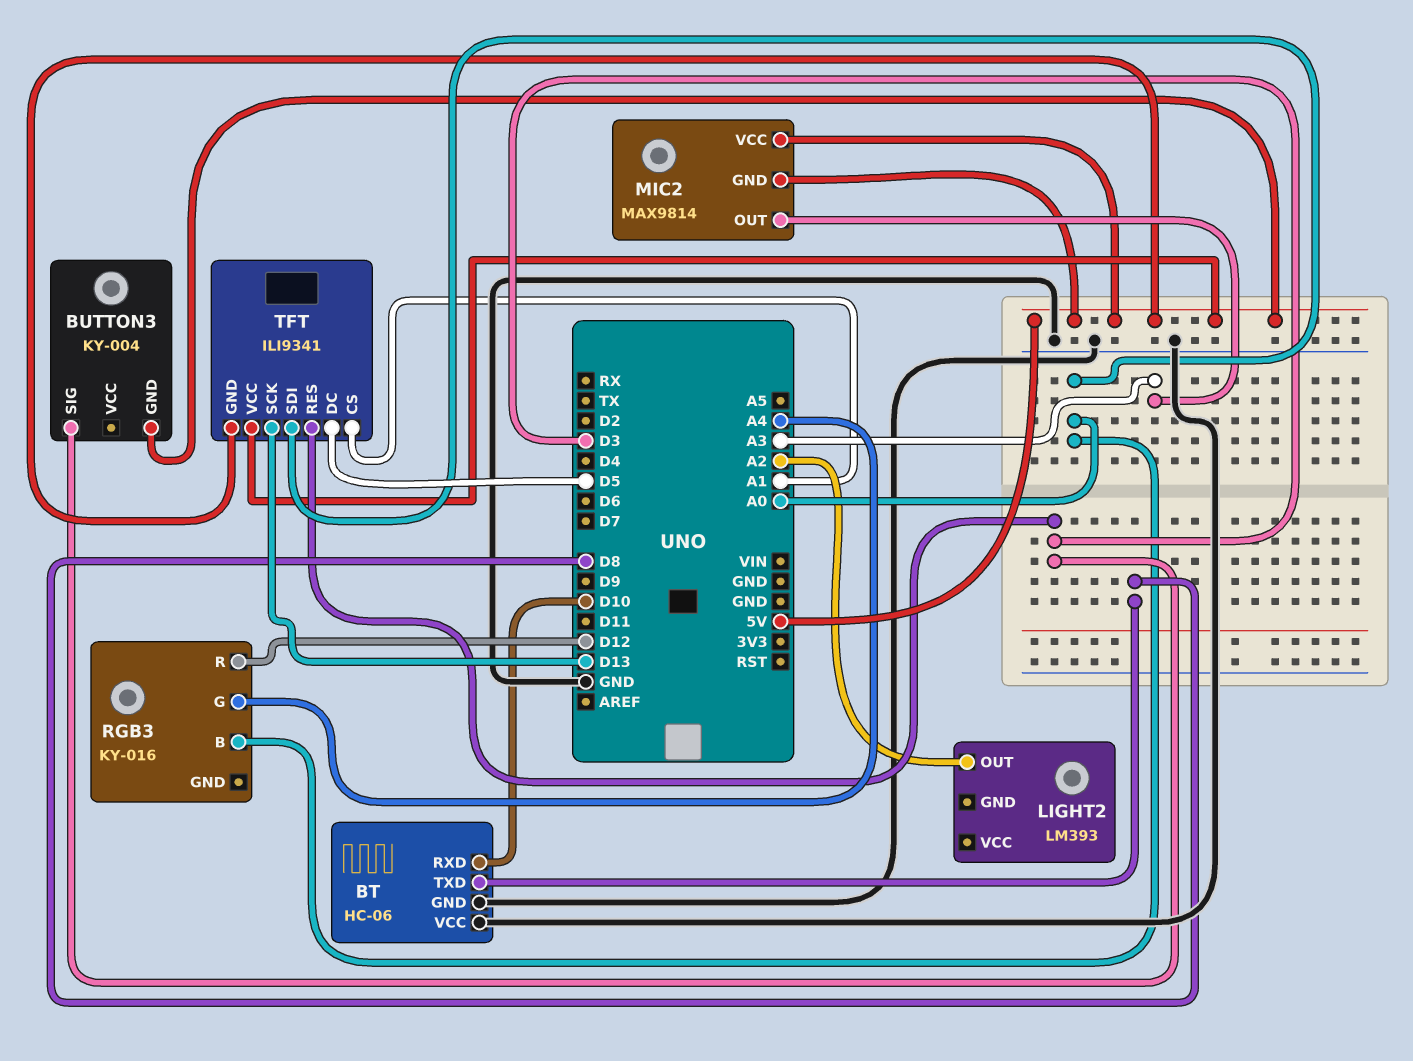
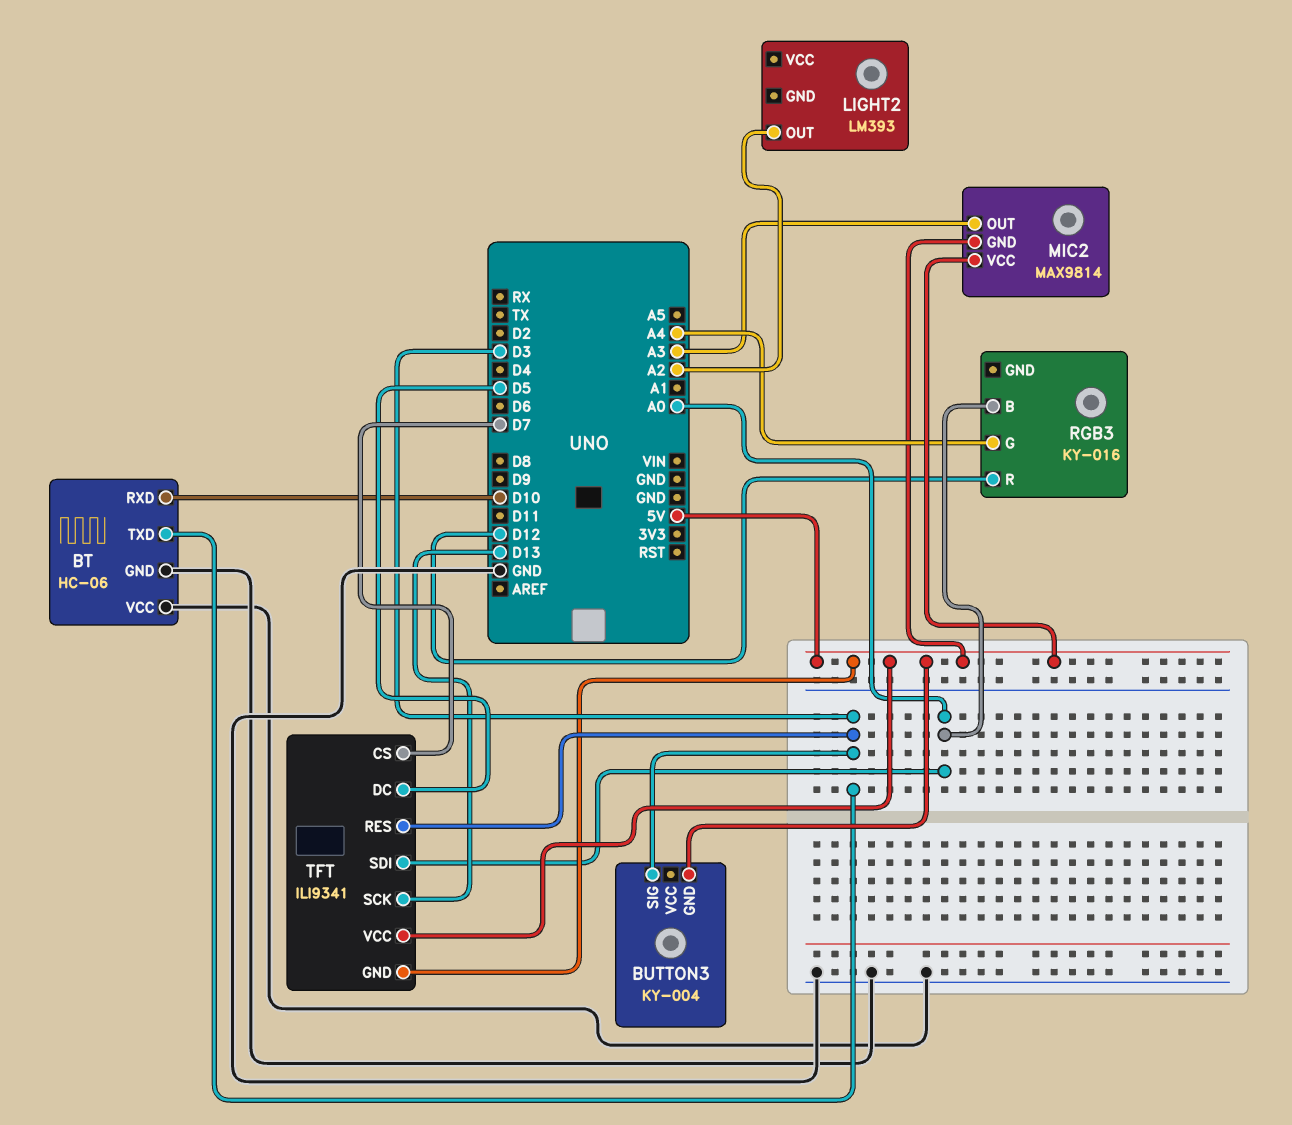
BT pin TXD: D8 -> D3
TFT pin CS: A1 -> D7

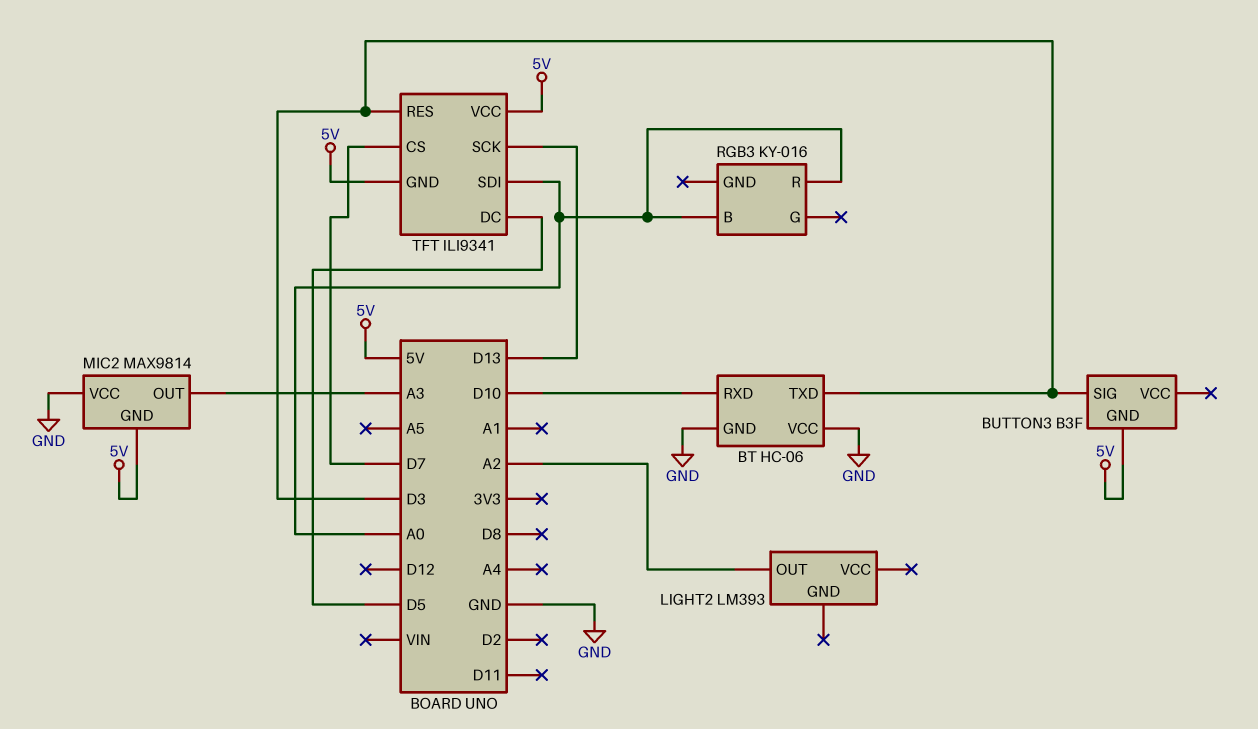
BUTTON3: KY-004 -> B3F
MIC2 pin VCC: 5V -> GND
RGB3 pin G: A4 -> none
RGB3 pin R: D12 -> A0

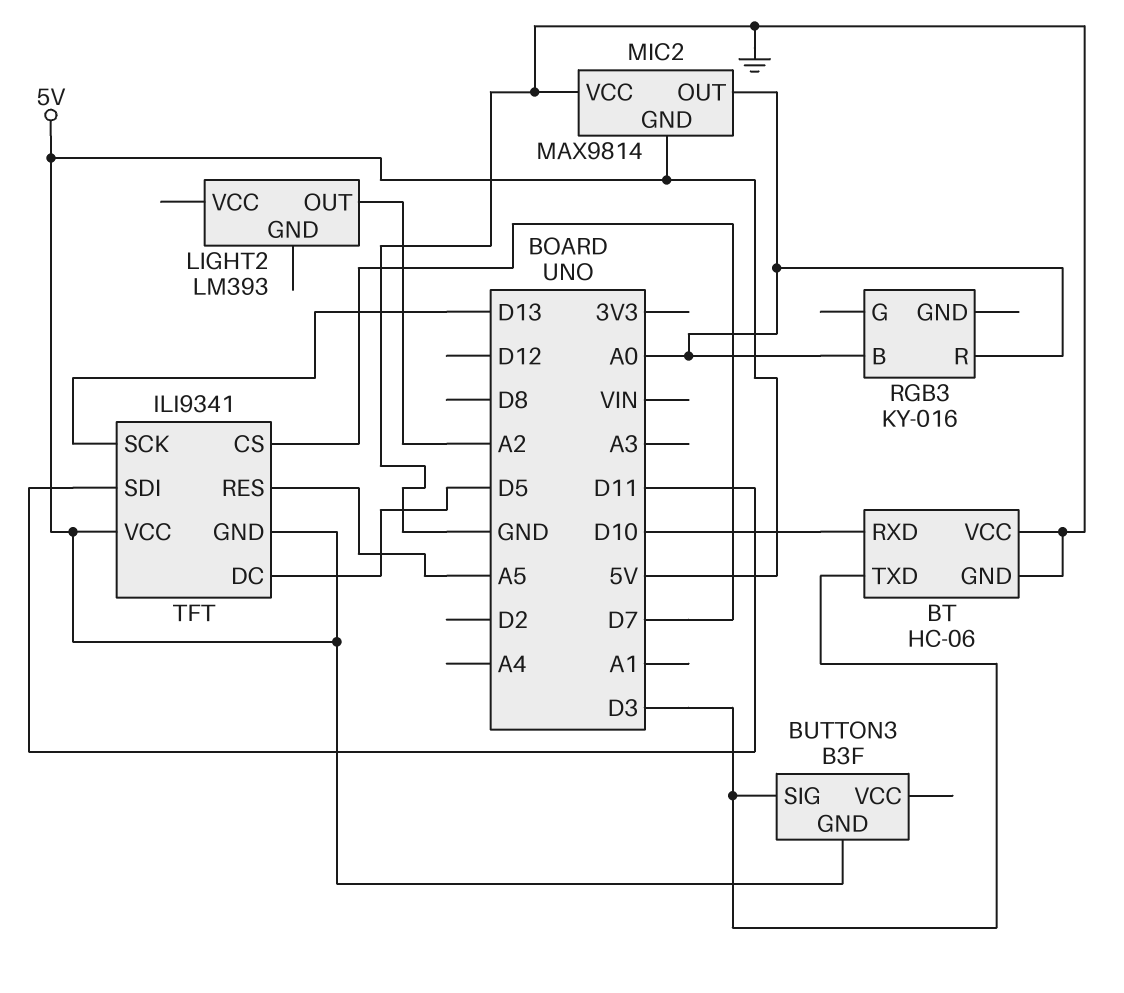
MIC2 pin OUT: A3 -> A0
TFT pin RES: D3 -> A5
TFT pin SDI: A0 -> D11

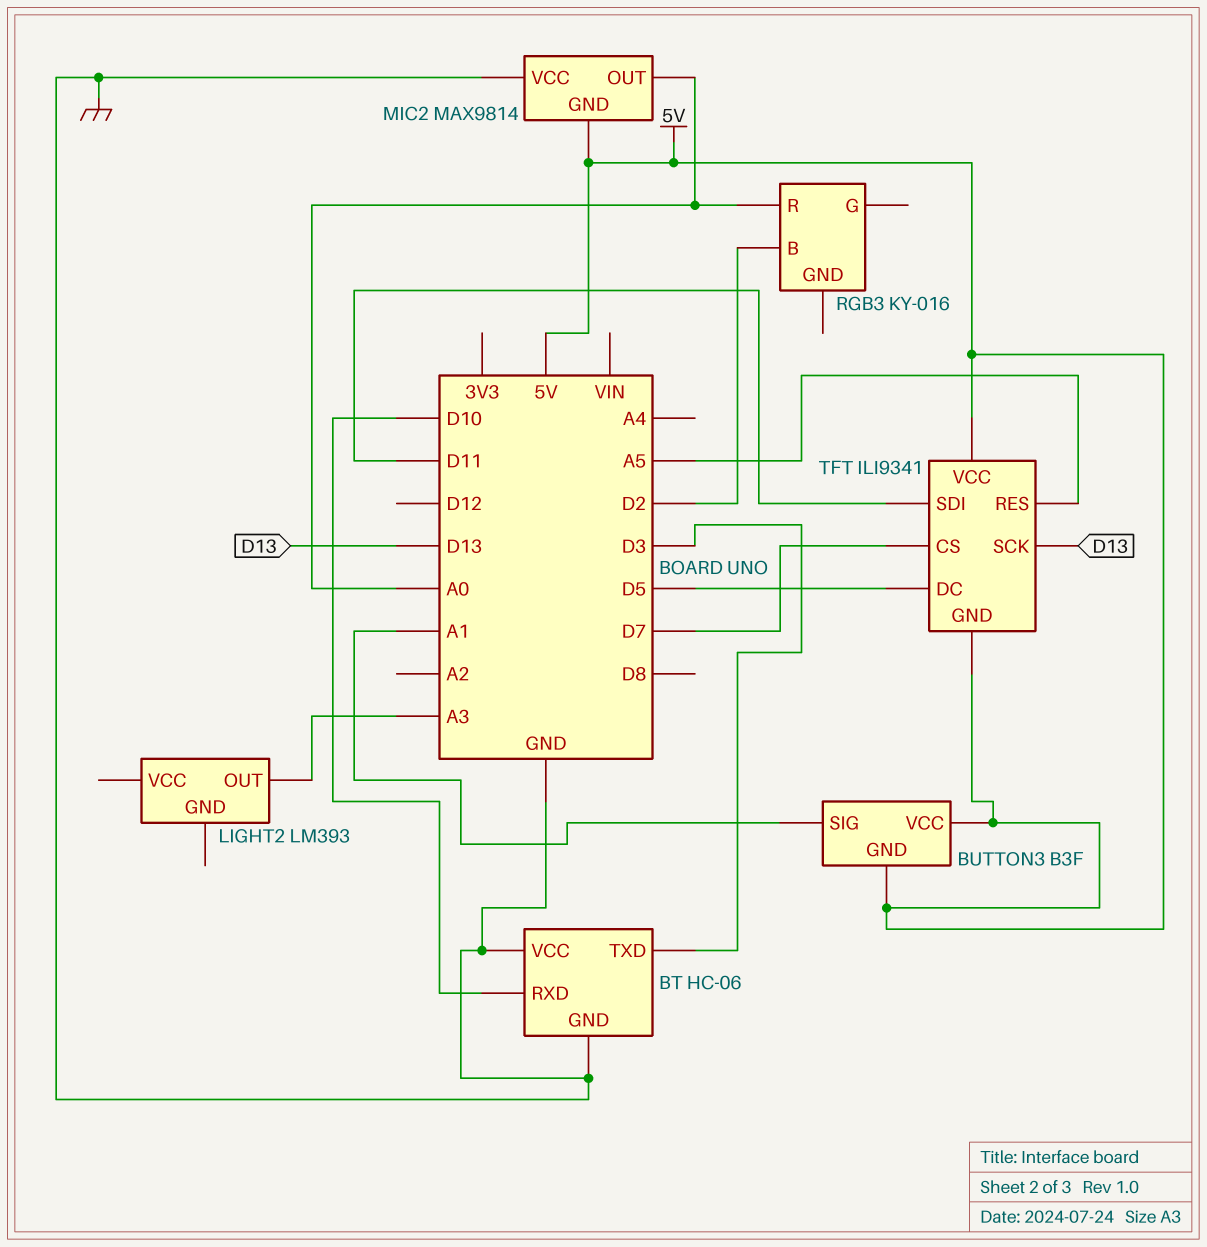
BUTTON3 pin SIG: D3 -> A1
BUTTON3 pin VCC: none -> 5V
LIGHT2 pin OUT: A2 -> A3
RGB3 pin B: A0 -> D2

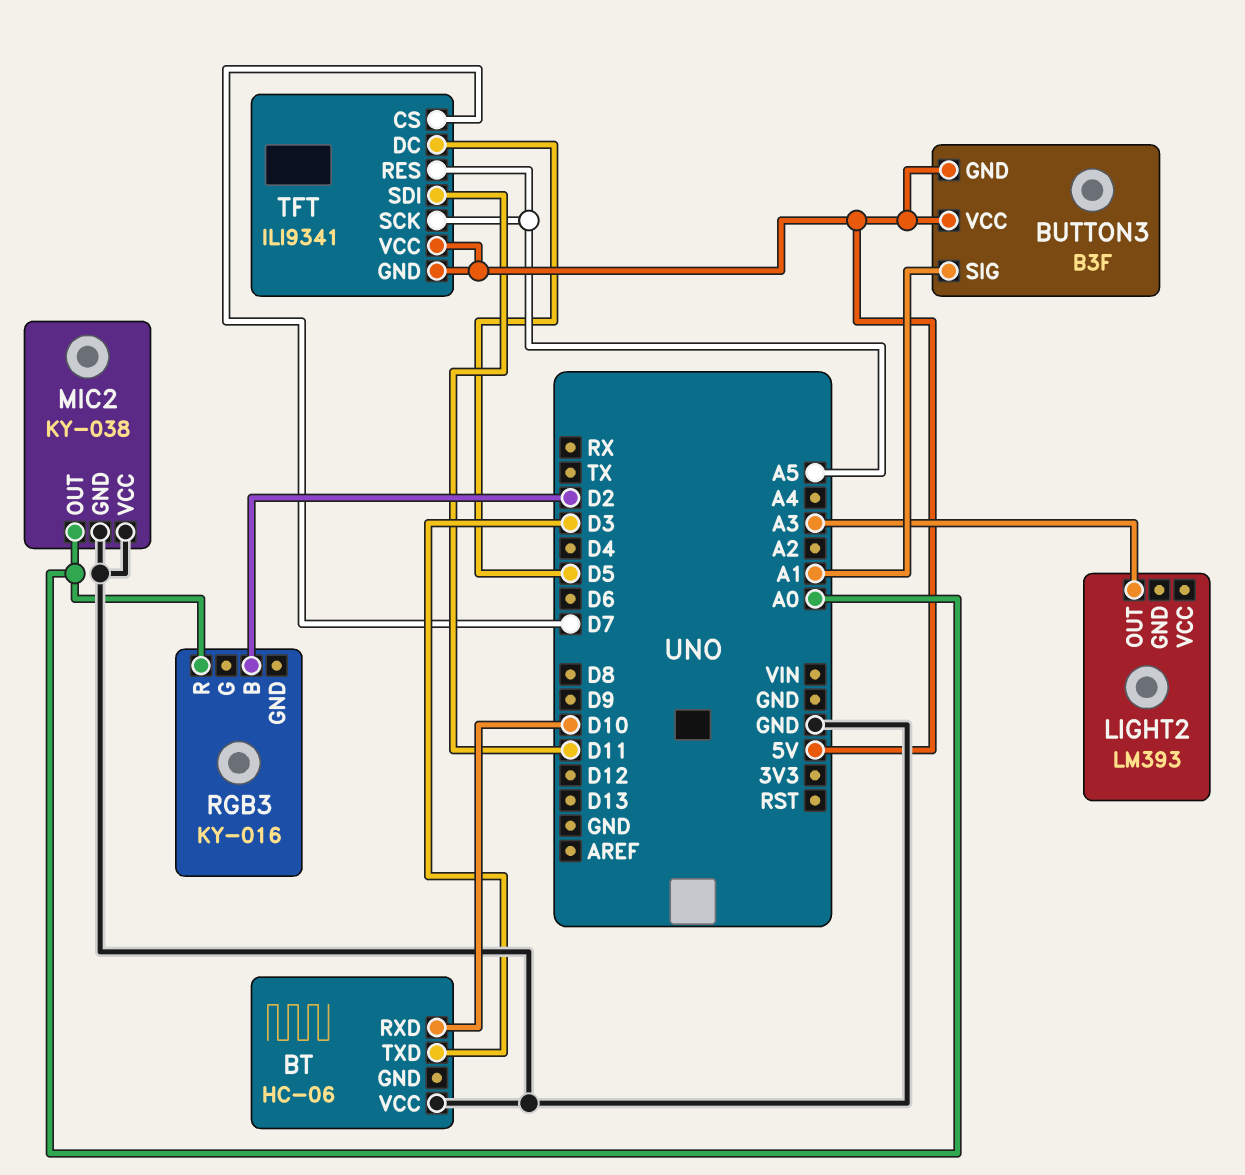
BT pin GND: GND -> none
MIC2: MAX9814 -> KY-038
MIC2 pin GND: 5V -> GND
TFT pin SCK: D13 -> A5

